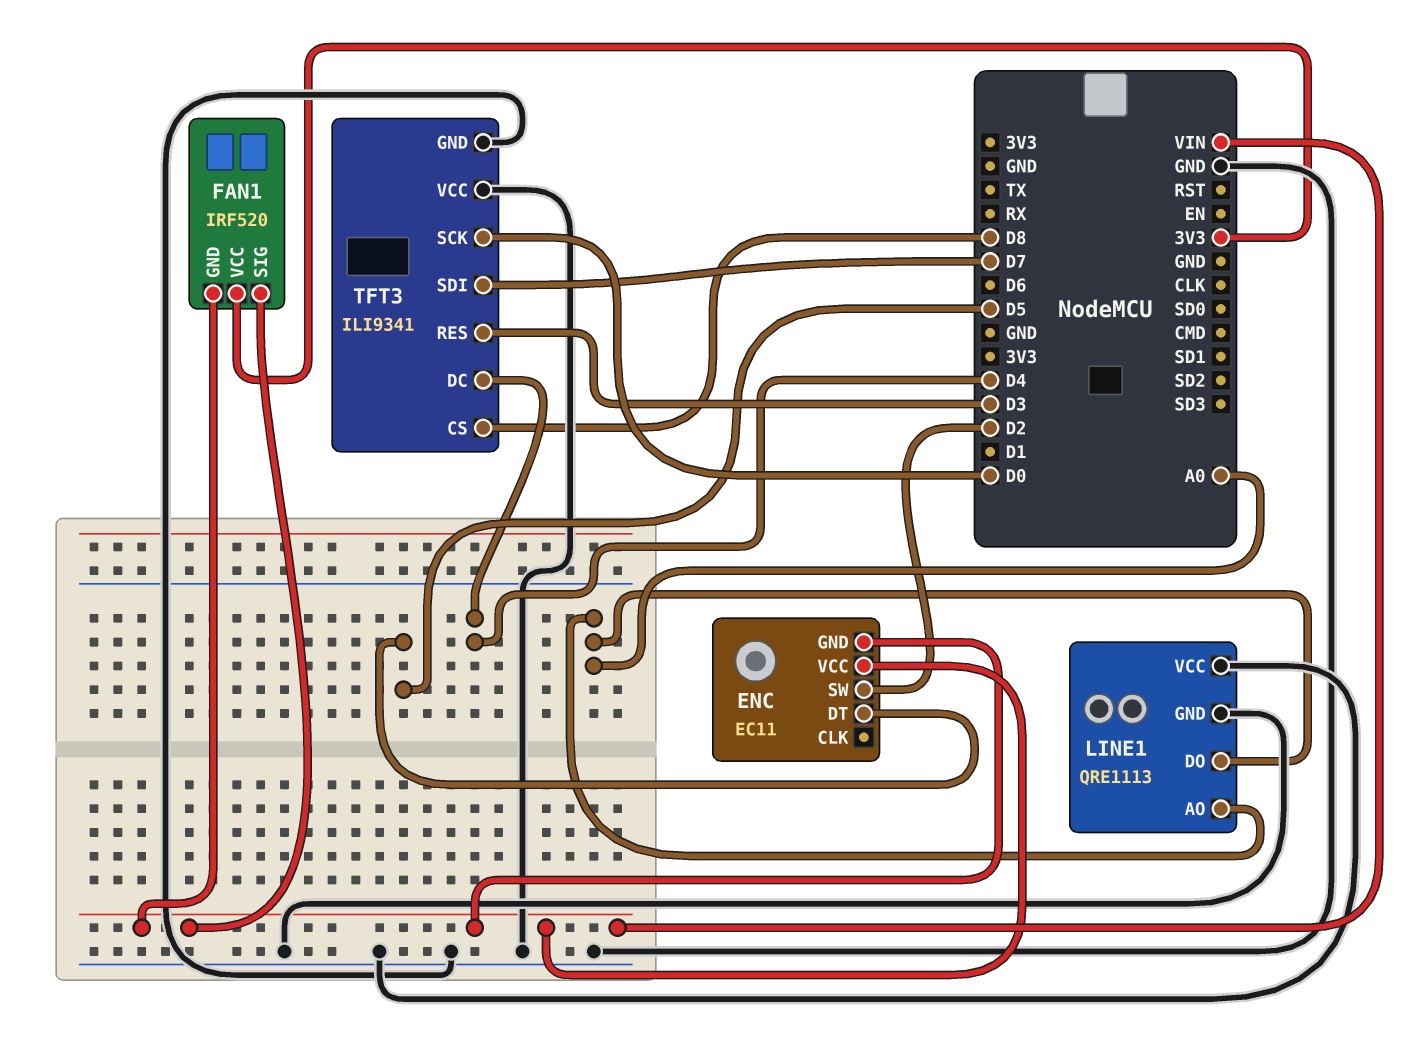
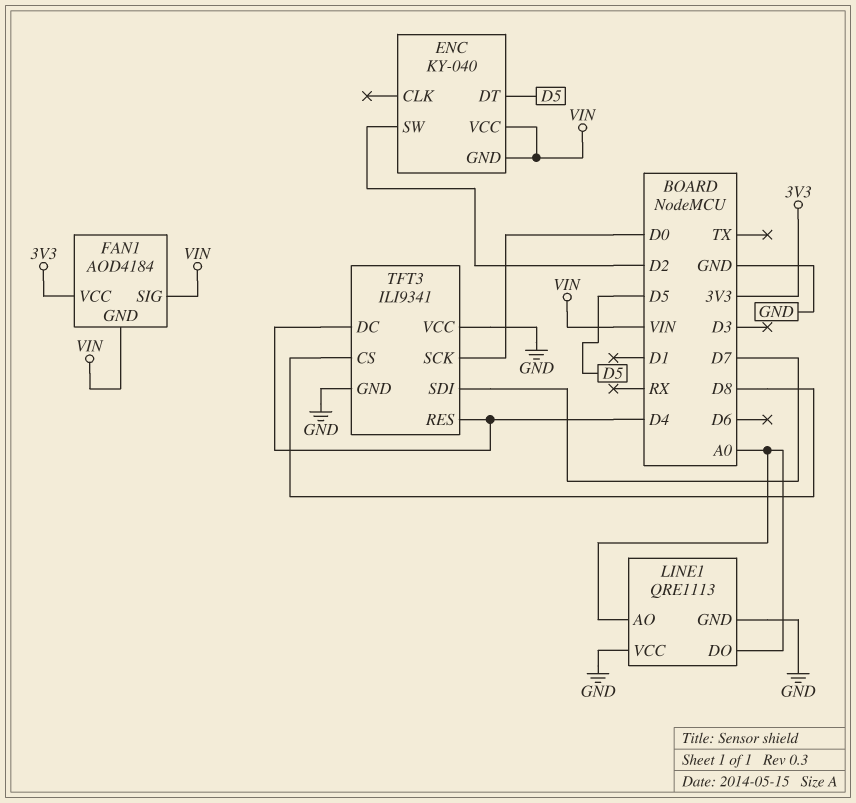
ENC: EC11 -> KY-040
FAN1: IRF520 -> AOD4184
TFT3 pin RES: D3 -> D4

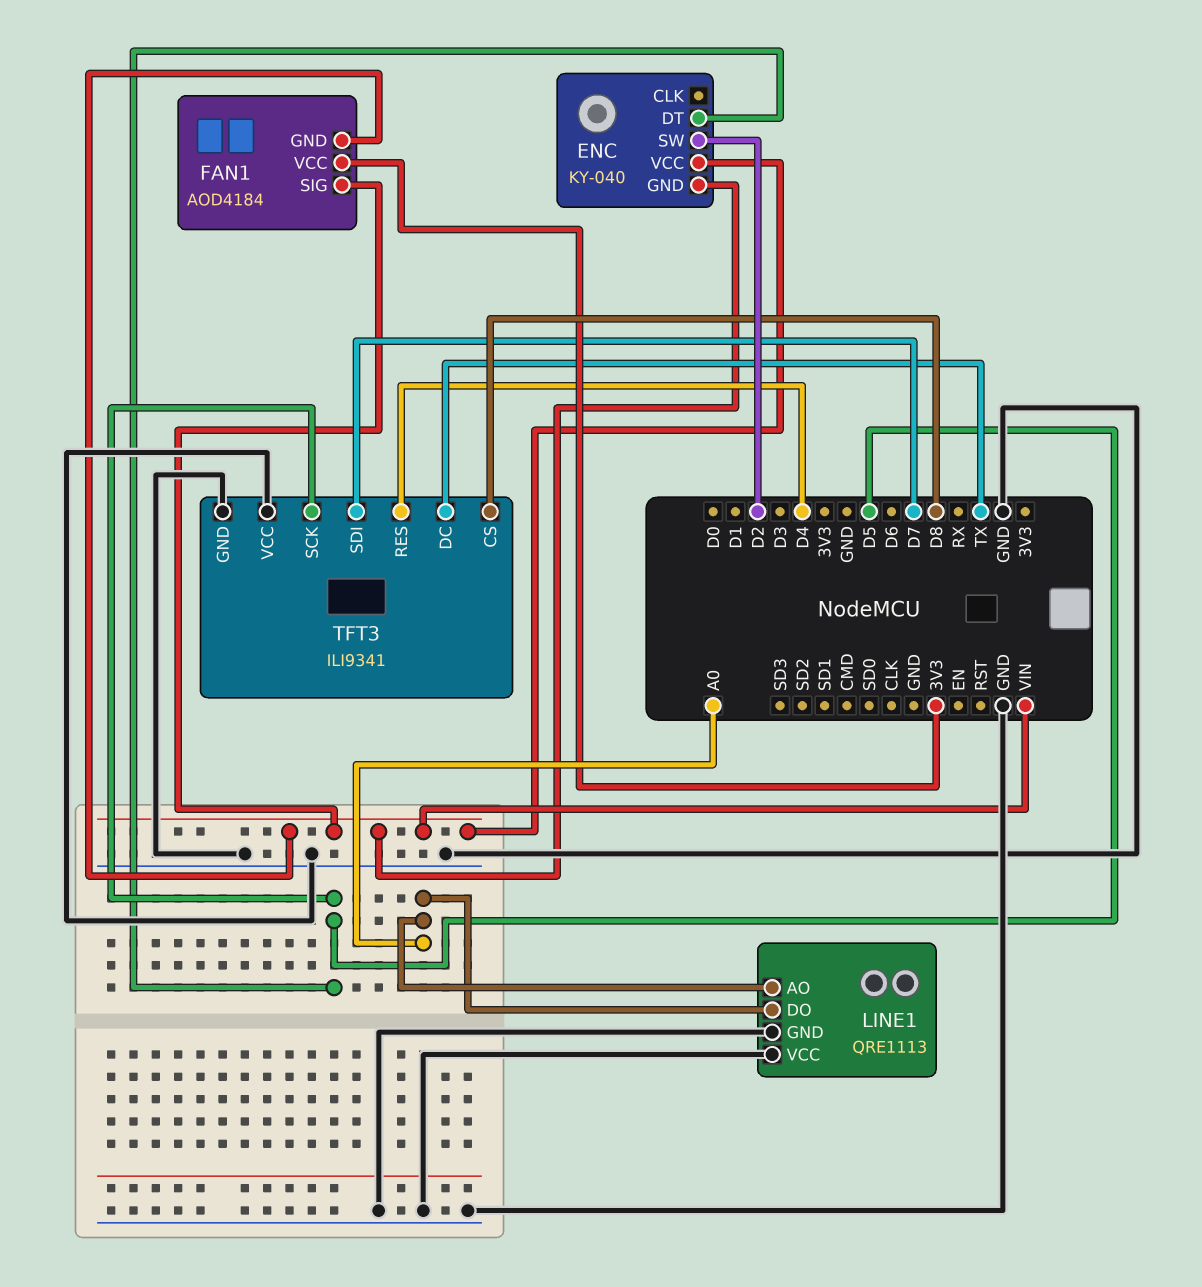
TFT3 pin DC: D4 -> TX
TFT3 pin SCK: D0 -> D5

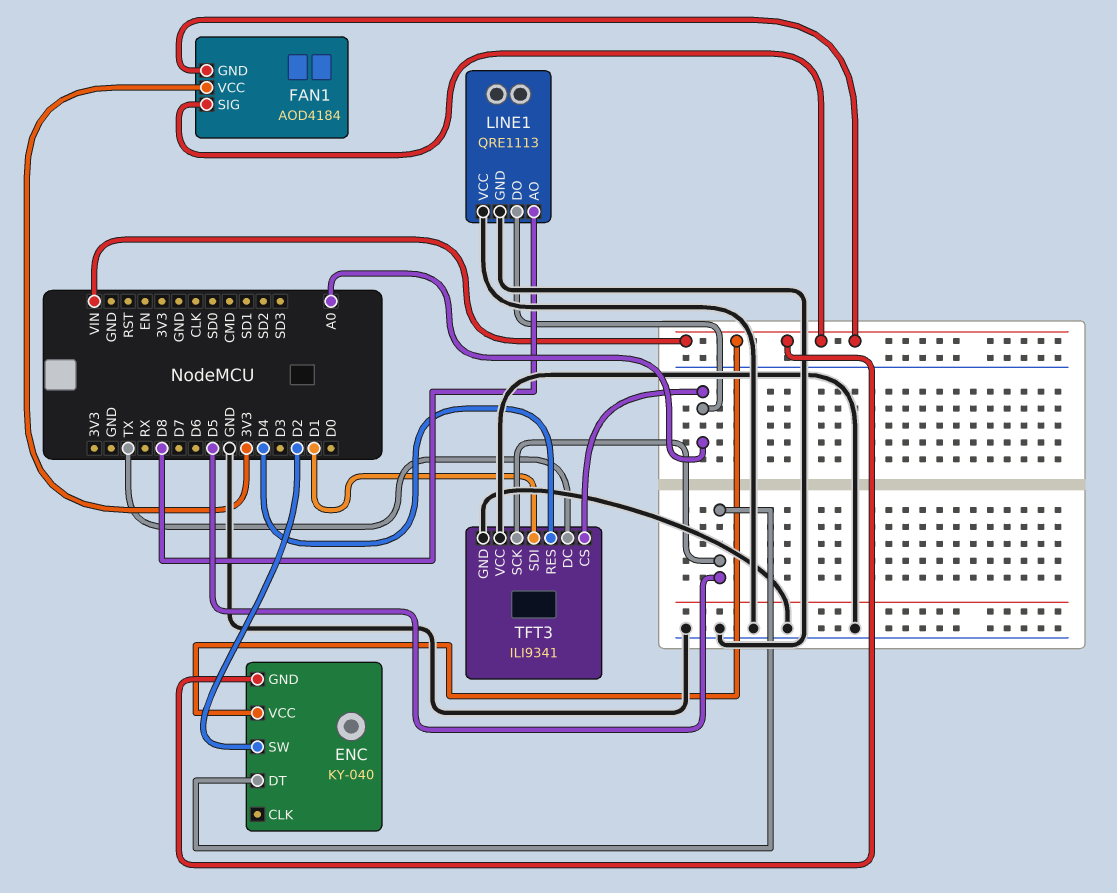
LINE1 pin AO: A0 -> D8
TFT3 pin CS: D8 -> A0
TFT3 pin SDI: D7 -> D1

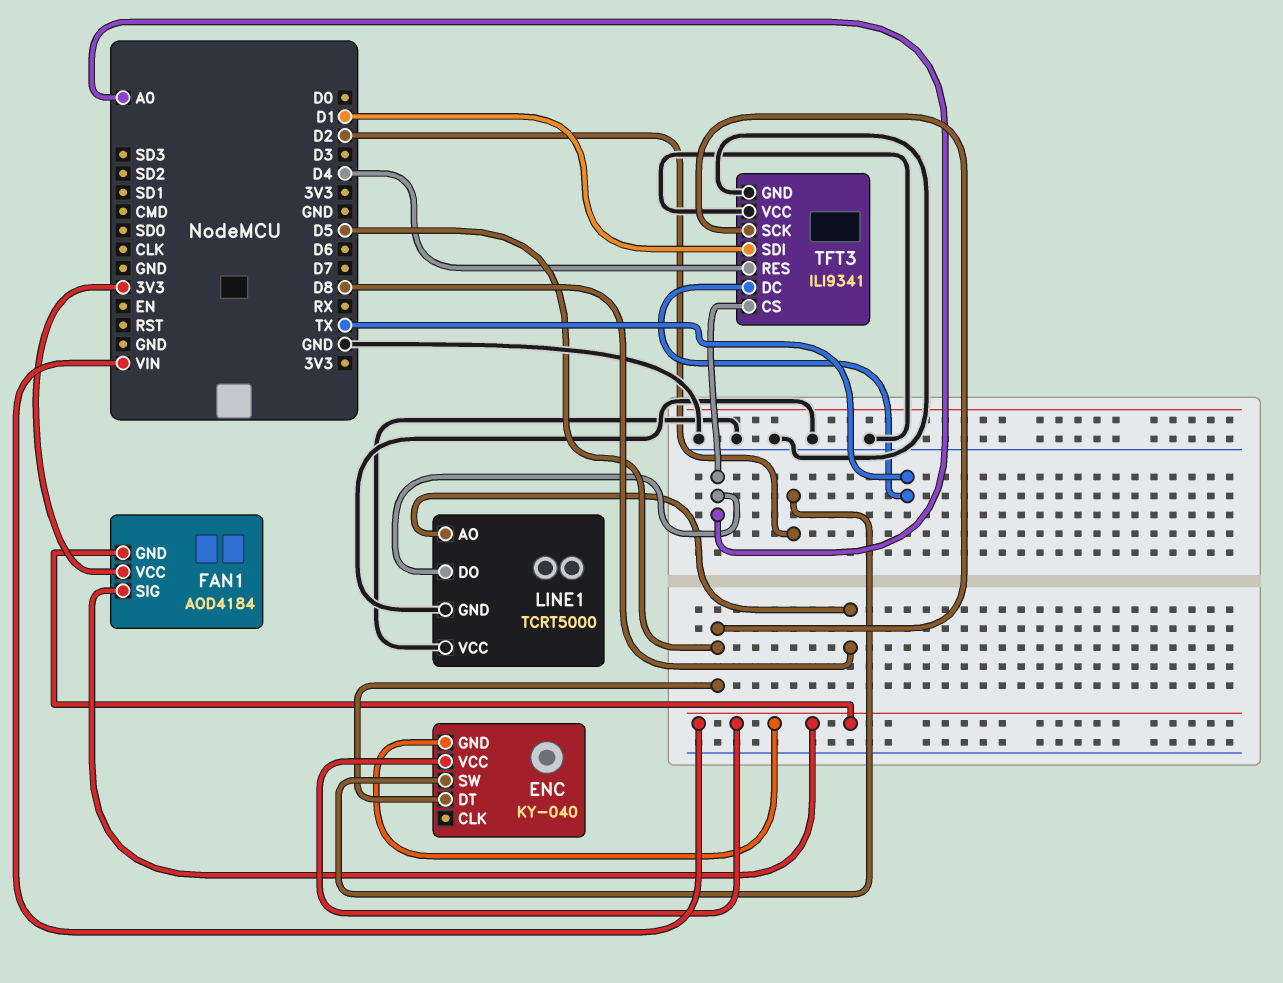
LINE1: QRE1113 -> TCRT5000

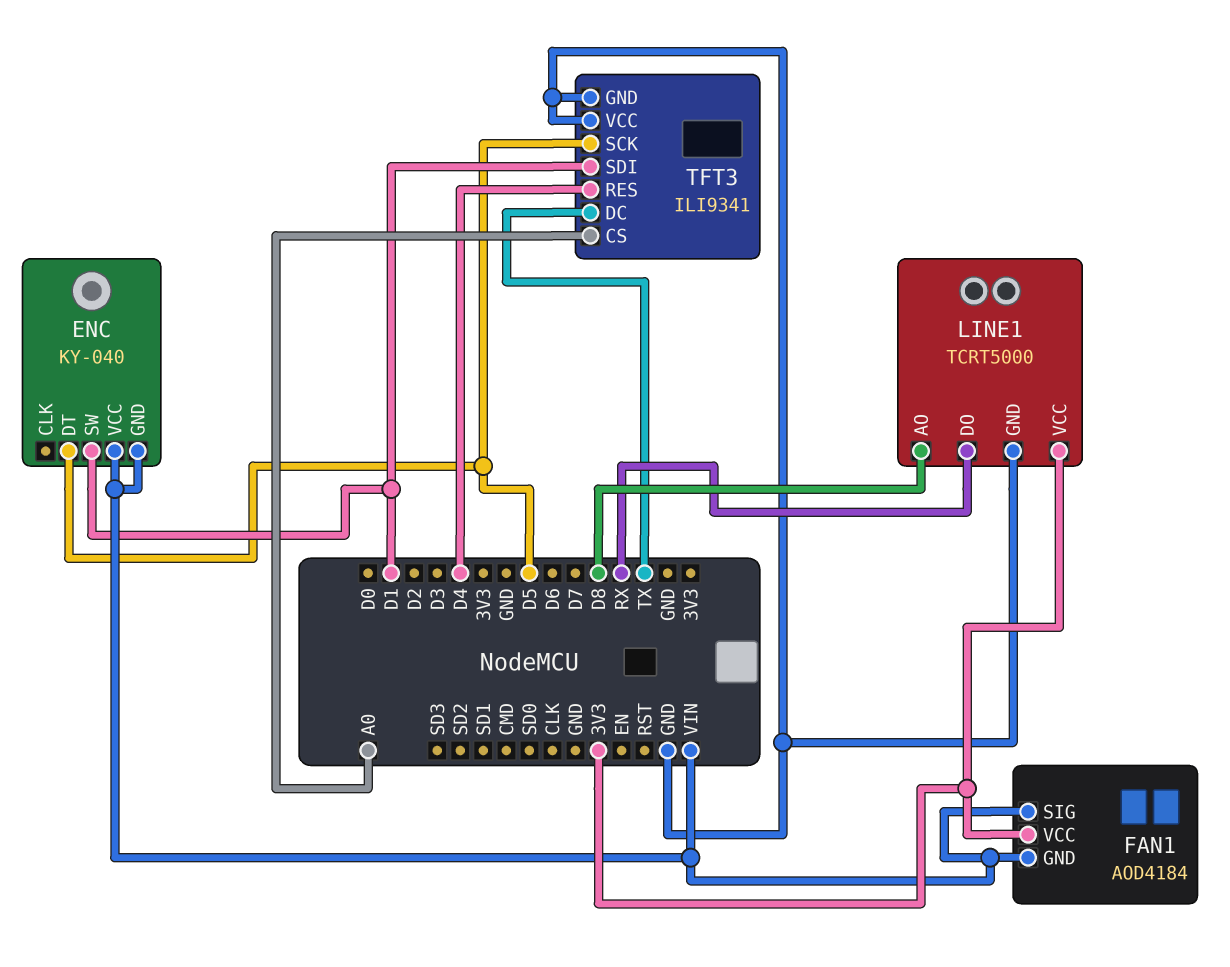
ENC pin SW: D2 -> D1
LINE1 pin DO: A0 -> RX
LINE1 pin VCC: GND -> 3V3

